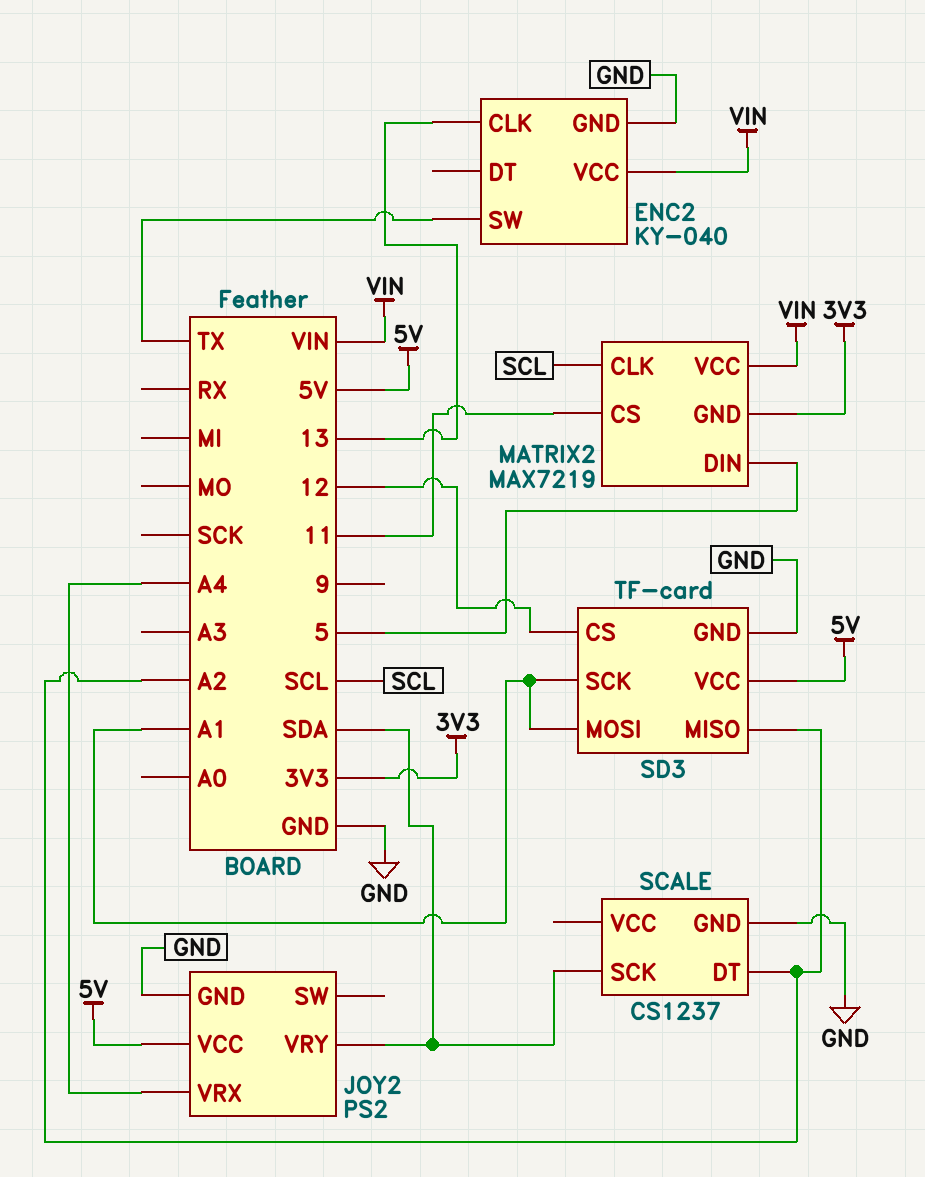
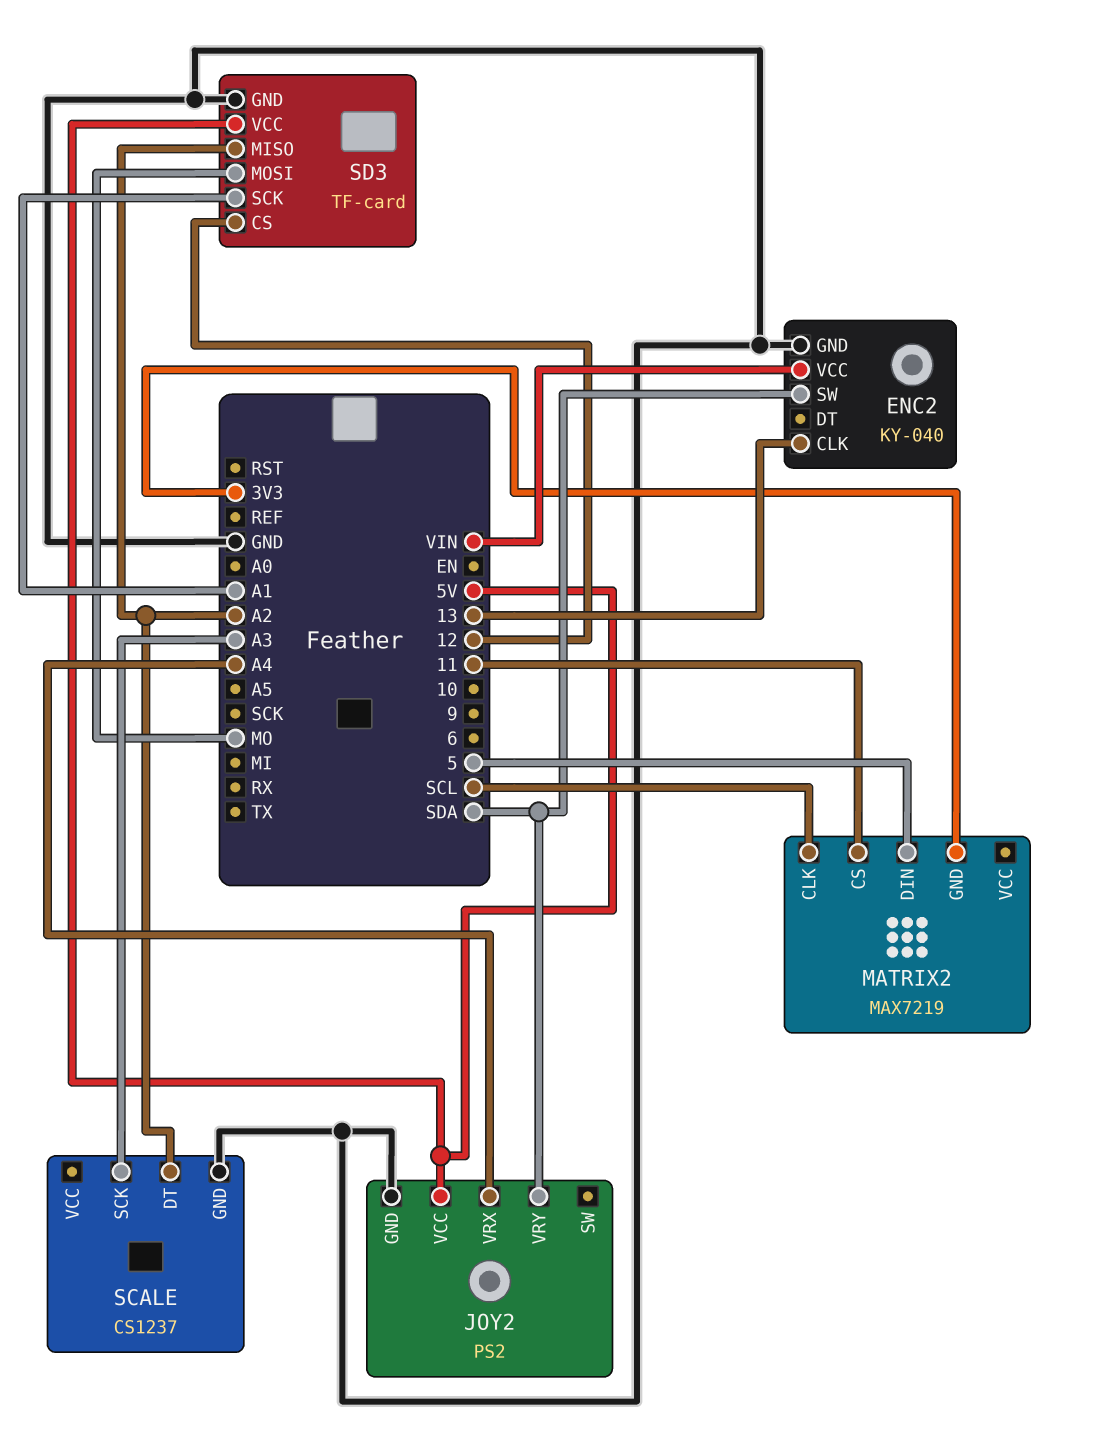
ENC2 pin SW: TX -> SDA
MATRIX2 pin VCC: VIN -> none
SCALE pin SCK: SDA -> A3
SD3 pin MOSI: A1 -> MO

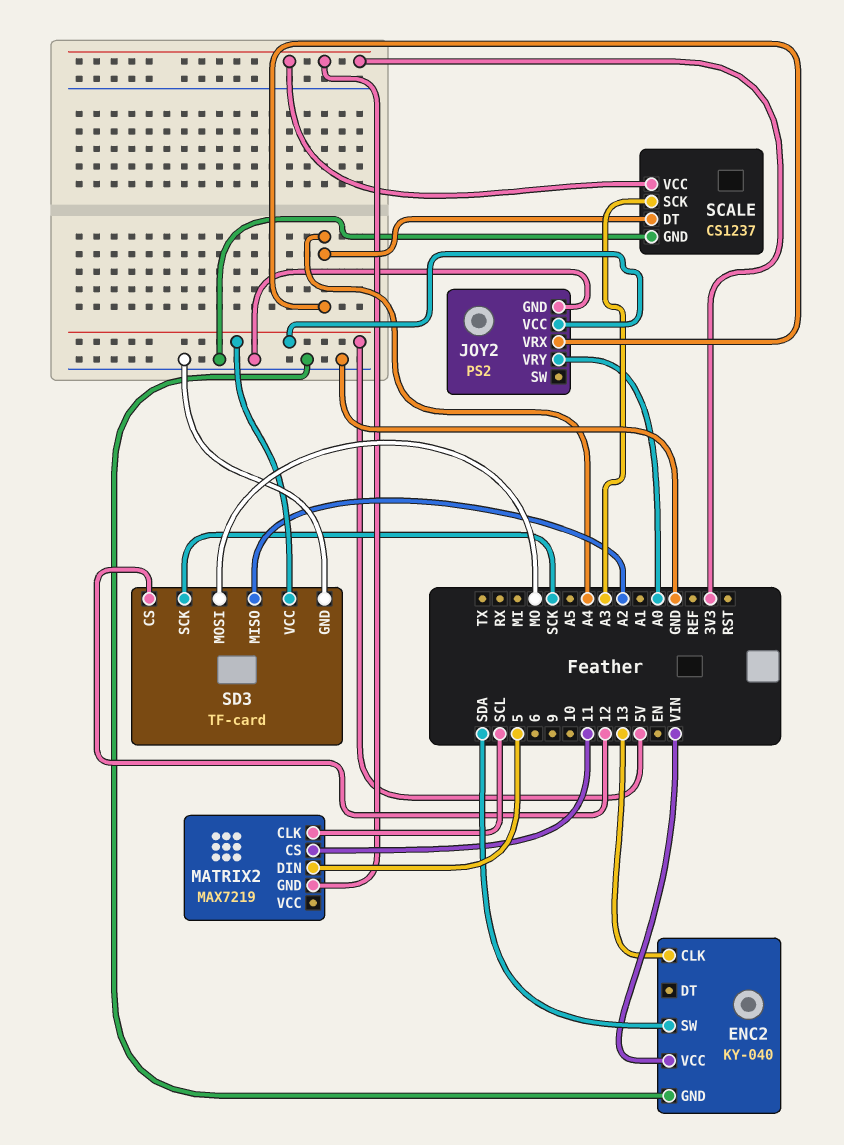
JOY2 pin VRY: SDA -> A0
SCALE pin DT: A2 -> A4
SCALE pin VCC: none -> 3V3
SD3 pin SCK: A1 -> SCK

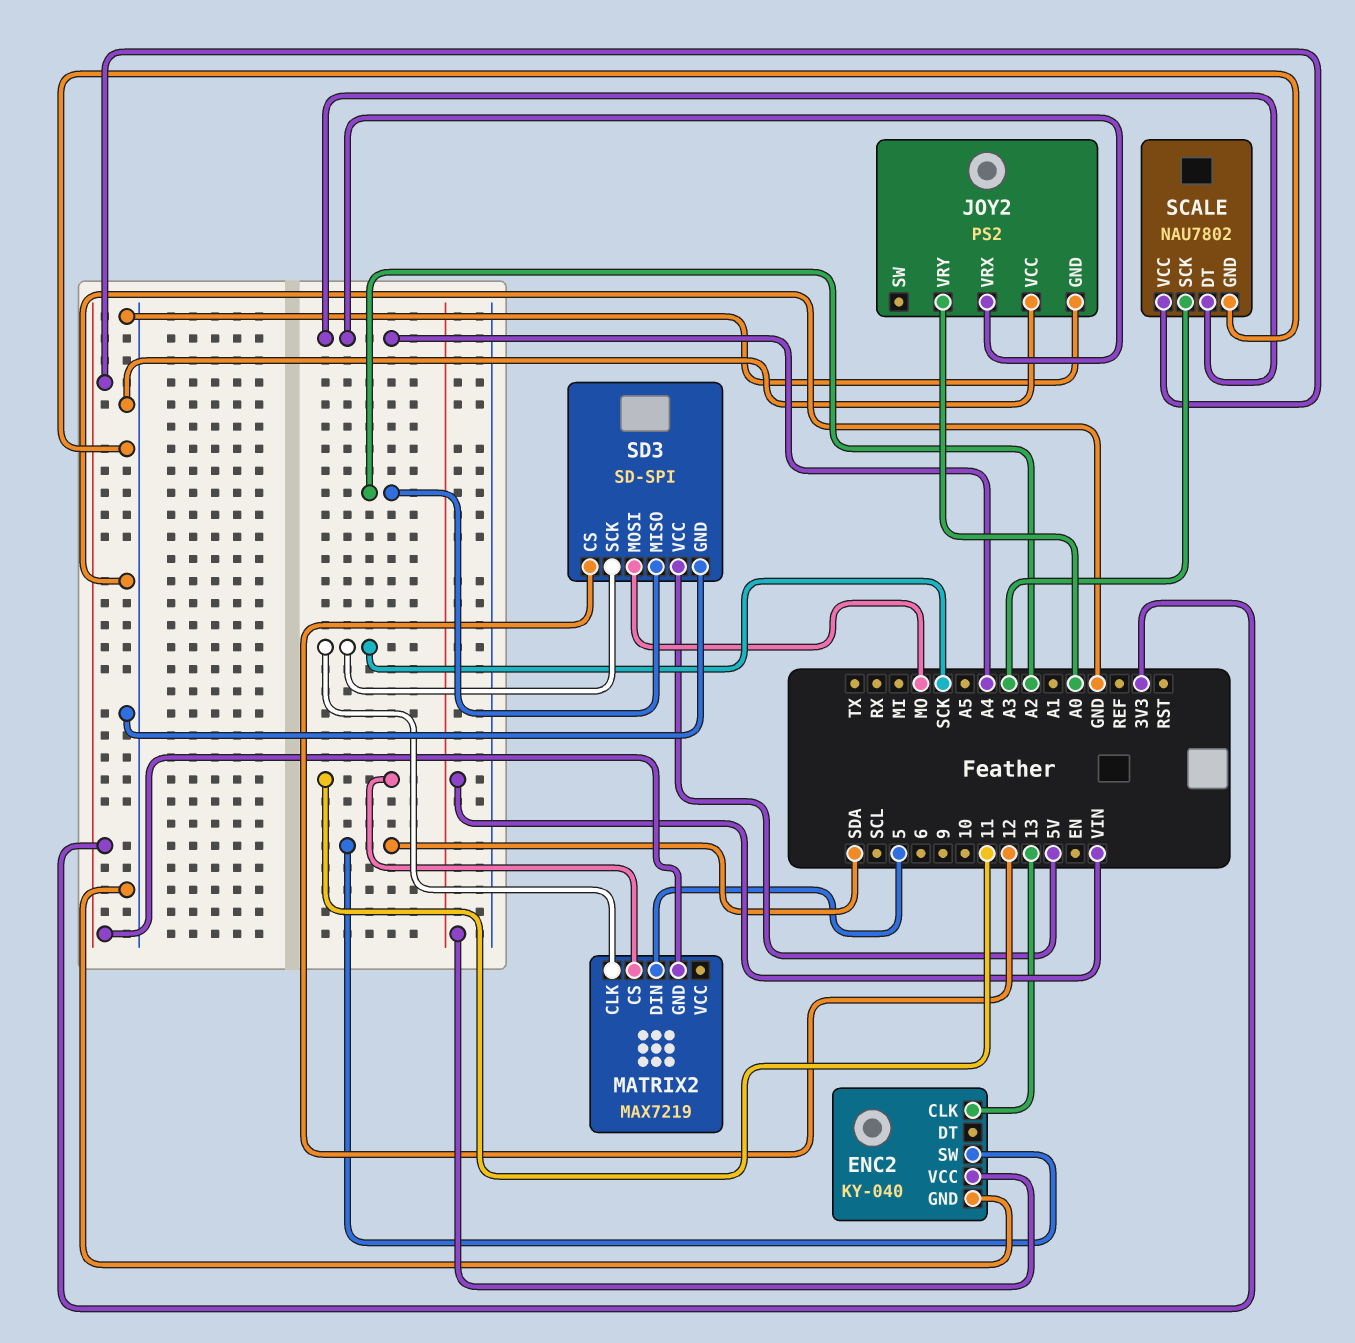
JOY2 pin VCC: 5V -> GND
MATRIX2 pin CLK: SCL -> SCK
SCALE: CS1237 -> NAU7802
SD3: TF-card -> SD-SPI

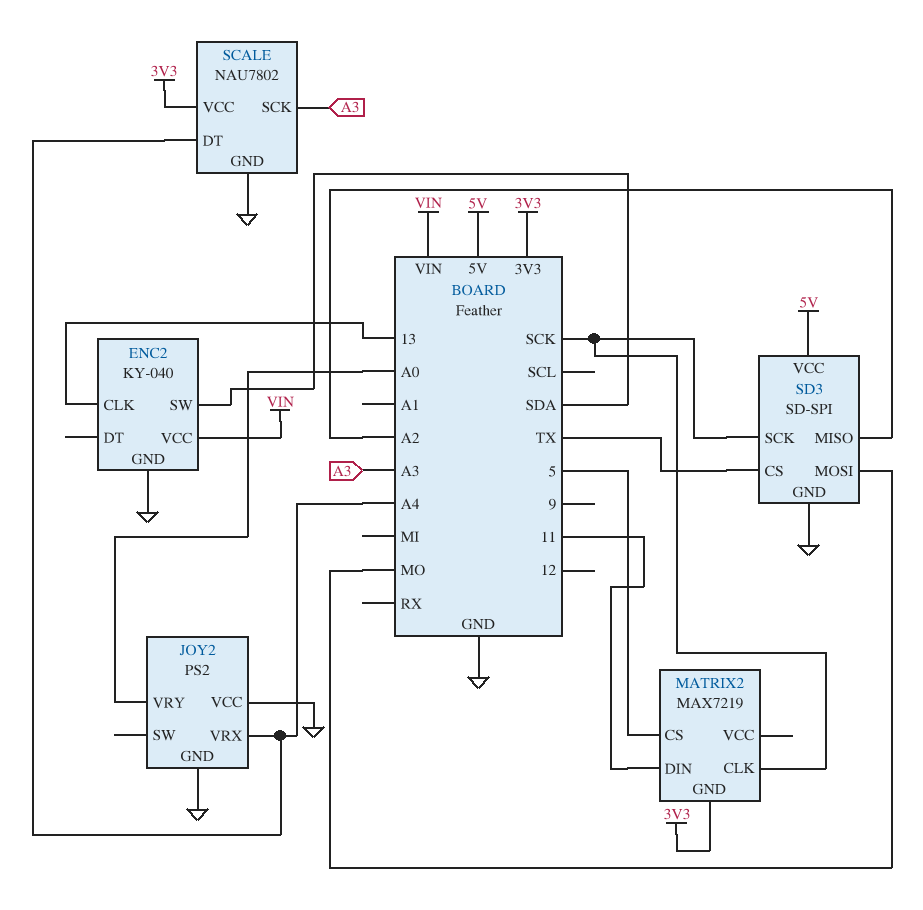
MATRIX2 pin CS: 11 -> 5
MATRIX2 pin DIN: 5 -> 11
SD3 pin CS: 12 -> TX

